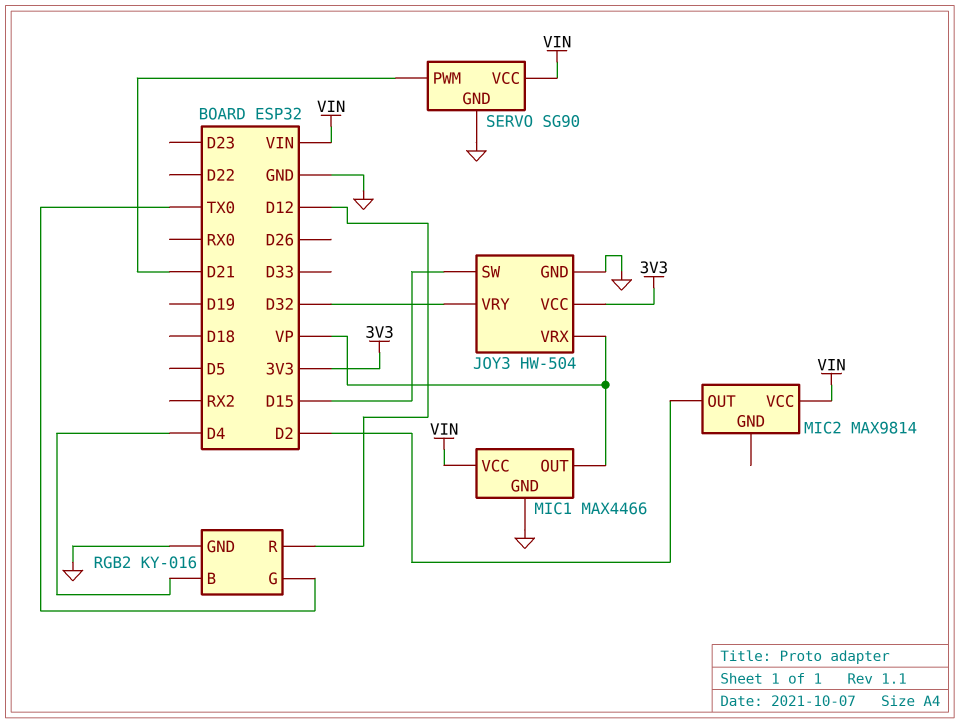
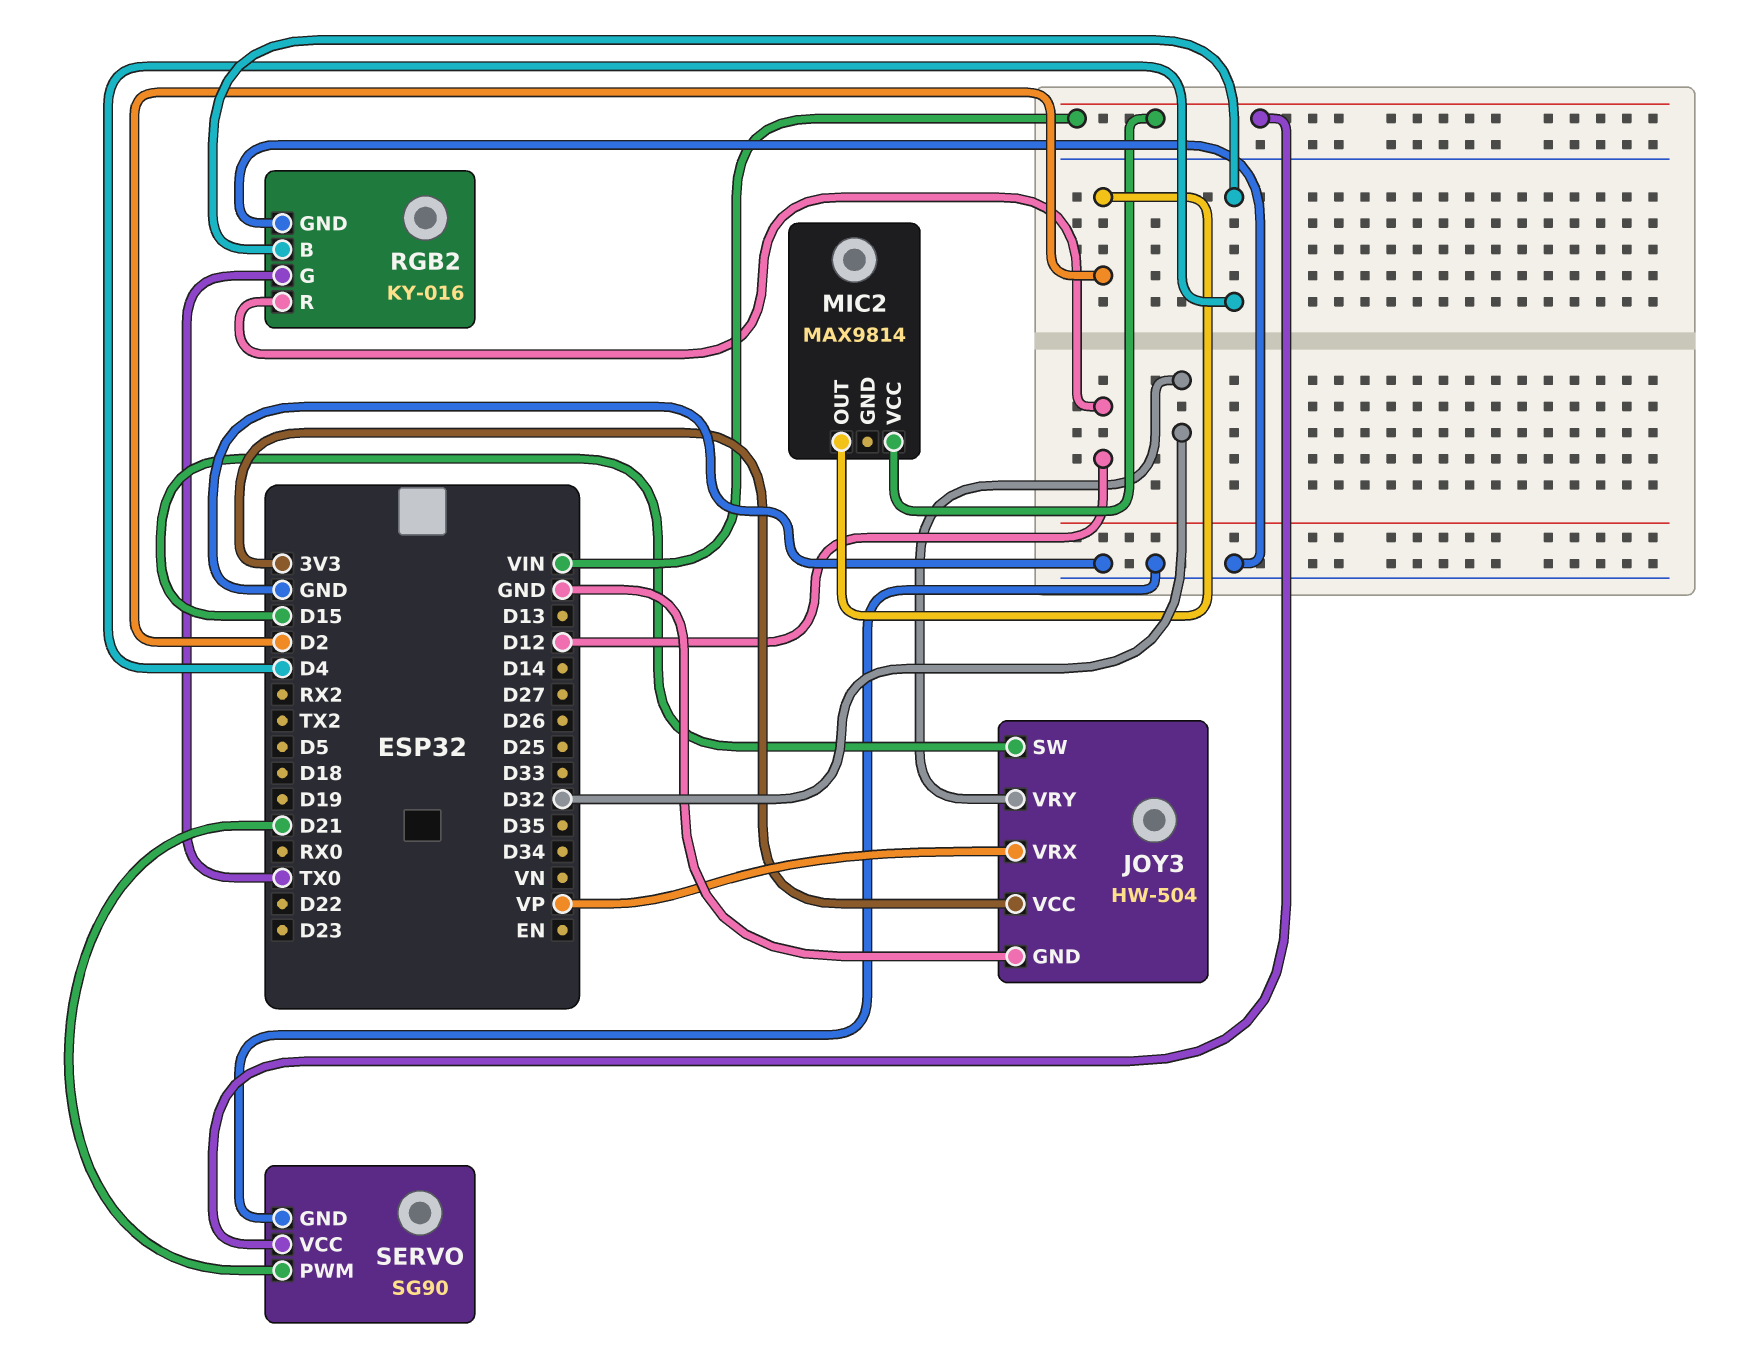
MIC1: MAX4466 -> none
MIC1 pin GND: GND -> none
MIC1 pin OUT: VP -> none
MIC1 pin VCC: VIN -> none

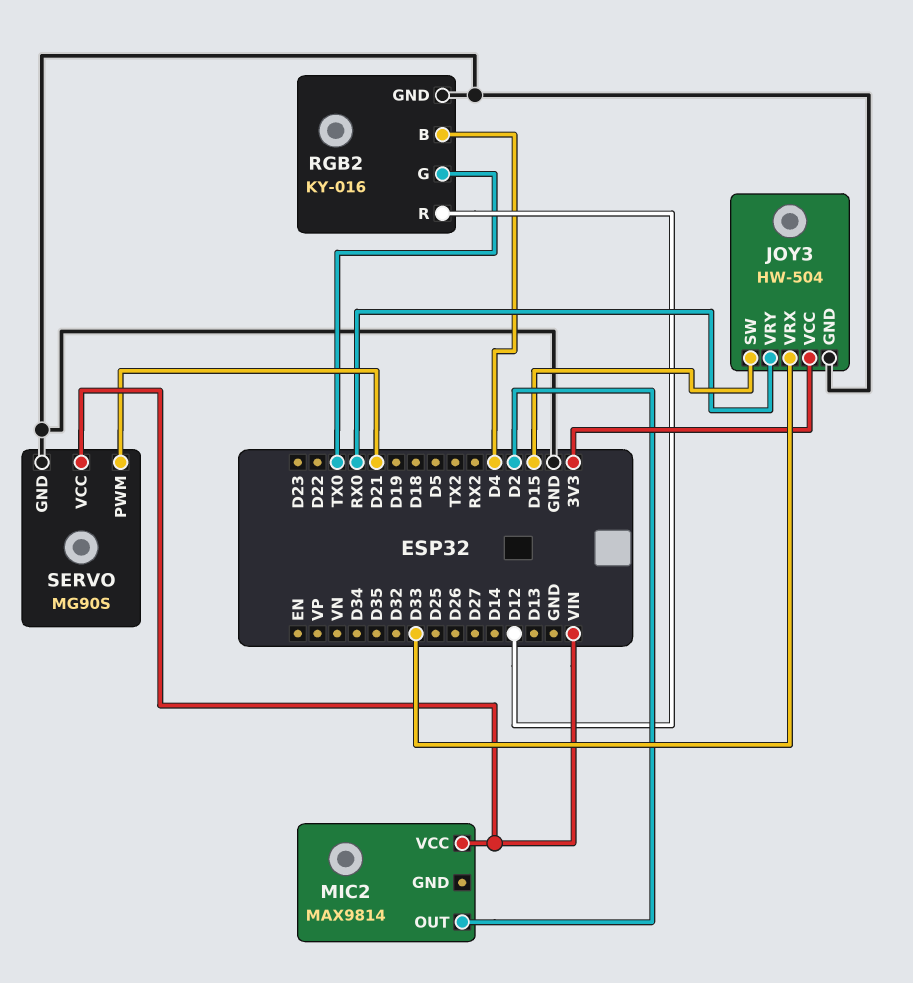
JOY3 pin VRX: VP -> D33
JOY3 pin VRY: D32 -> RX0
SERVO: SG90 -> MG90S

